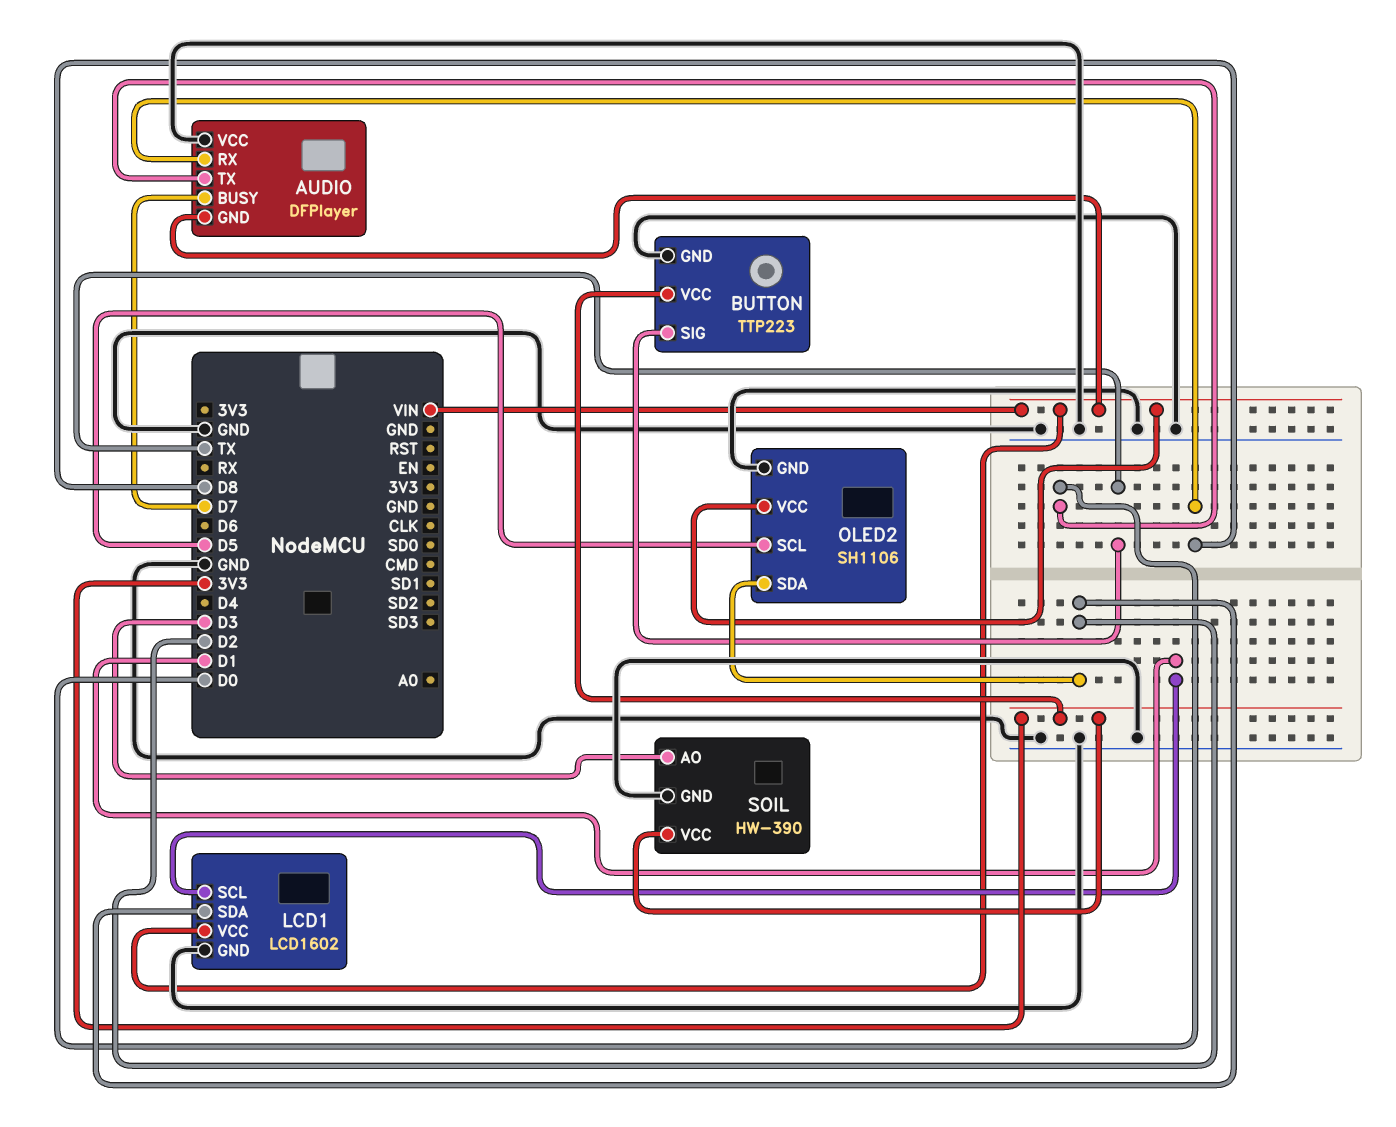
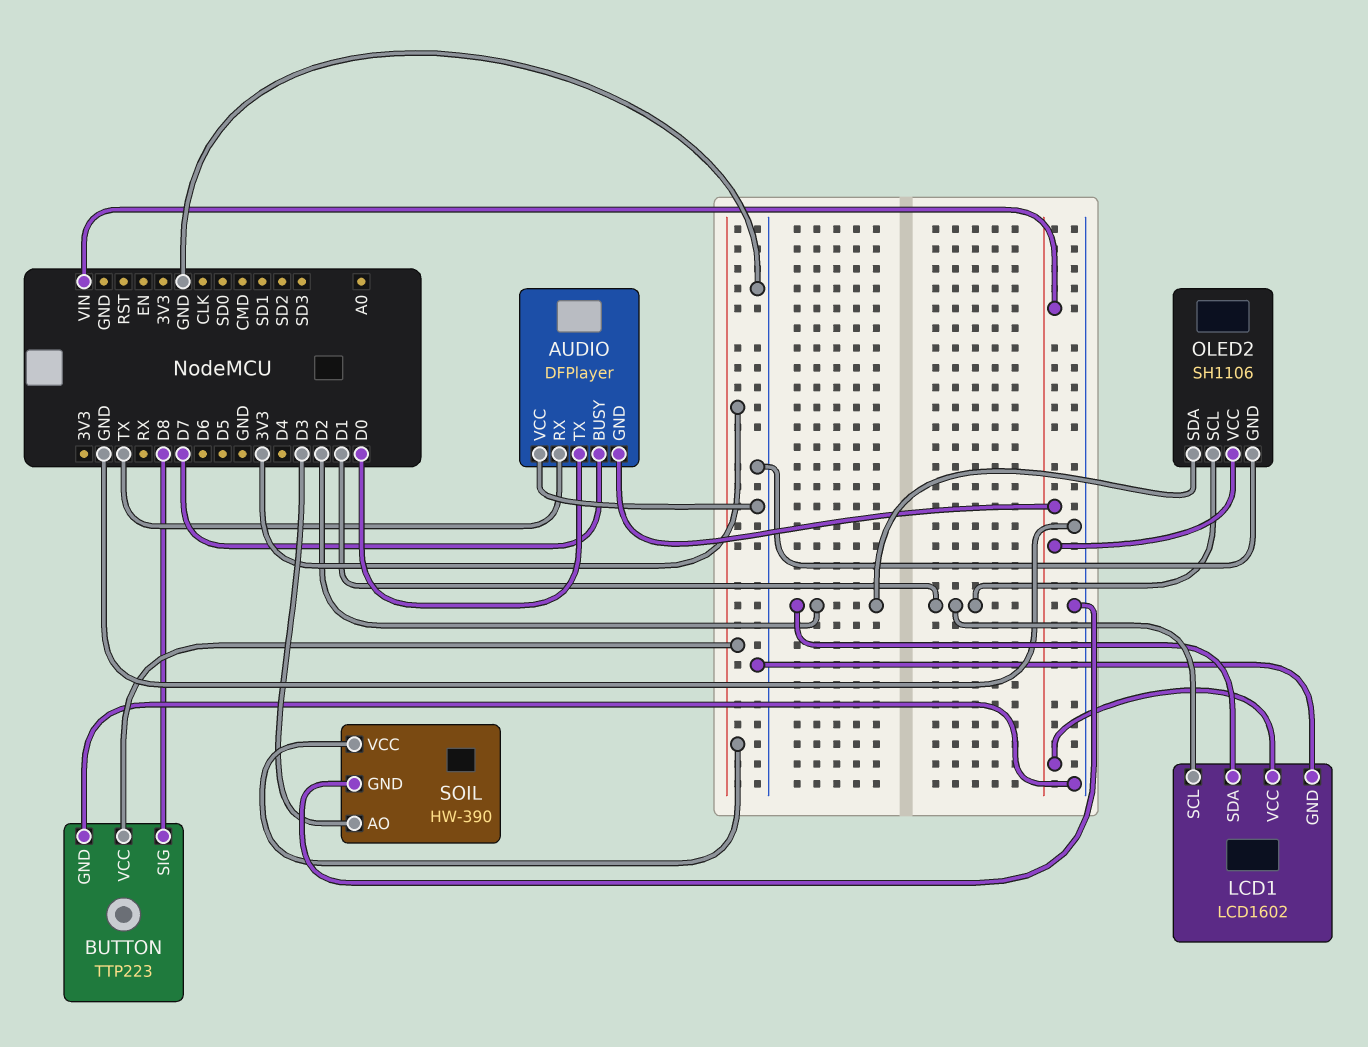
AUDIO pin RX: D8 -> TX
BUTTON pin SIG: TX -> D8
OLED2 pin SCL: D5 -> D1

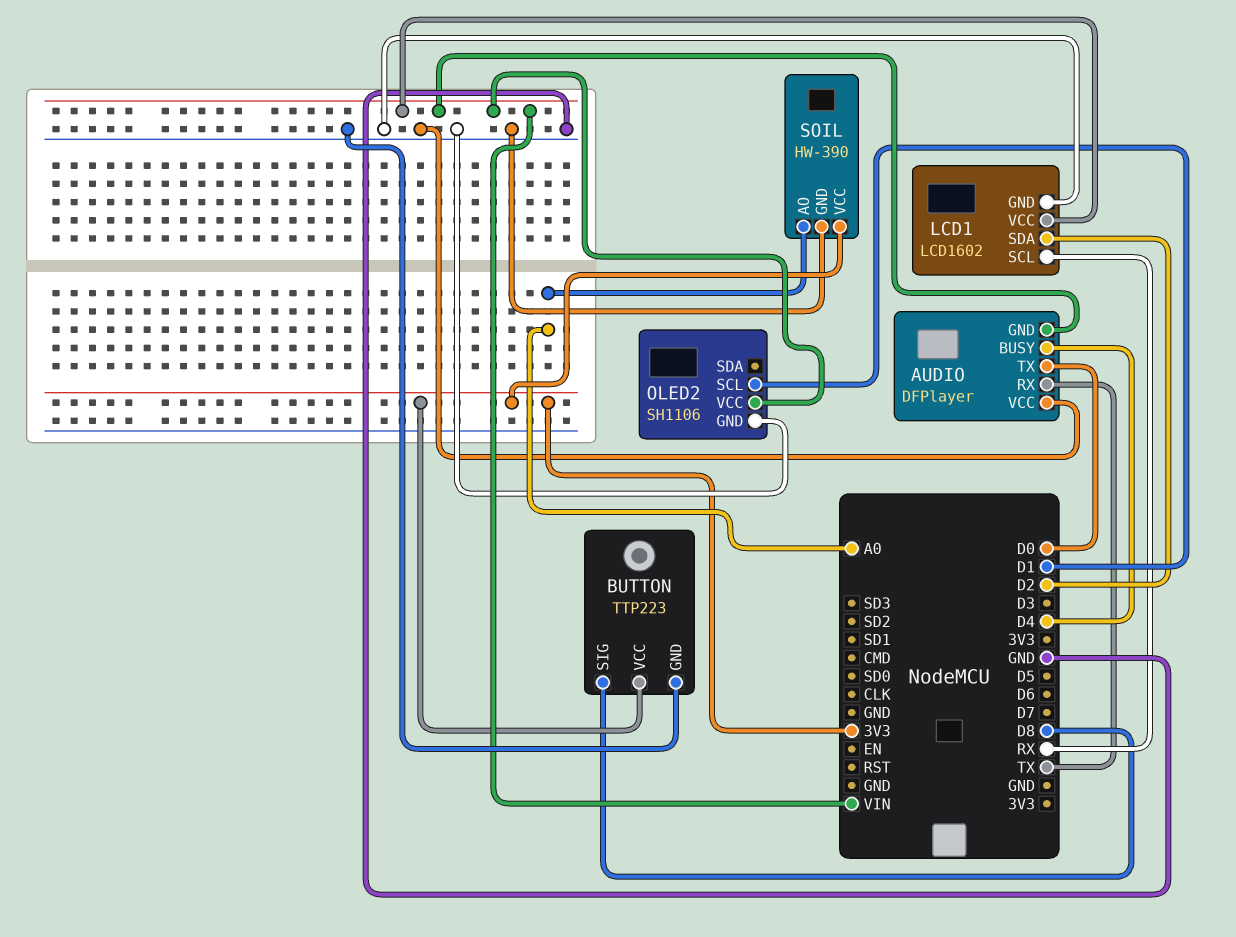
AUDIO pin BUSY: D7 -> D4
LCD1 pin SCL: D1 -> RX
OLED2 pin SDA: D2 -> none
SOIL pin AO: D3 -> A0

